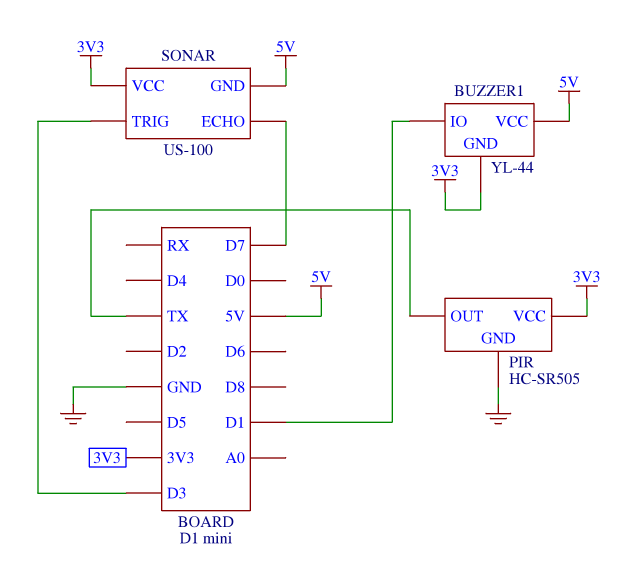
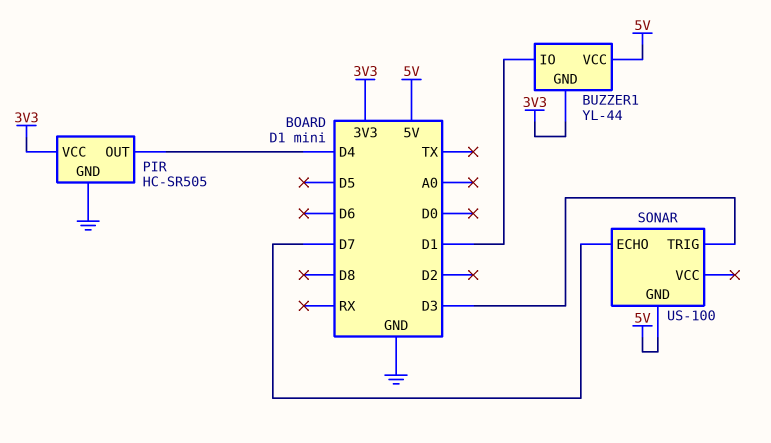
PIR pin OUT: TX -> D4
SONAR pin VCC: 3V3 -> none

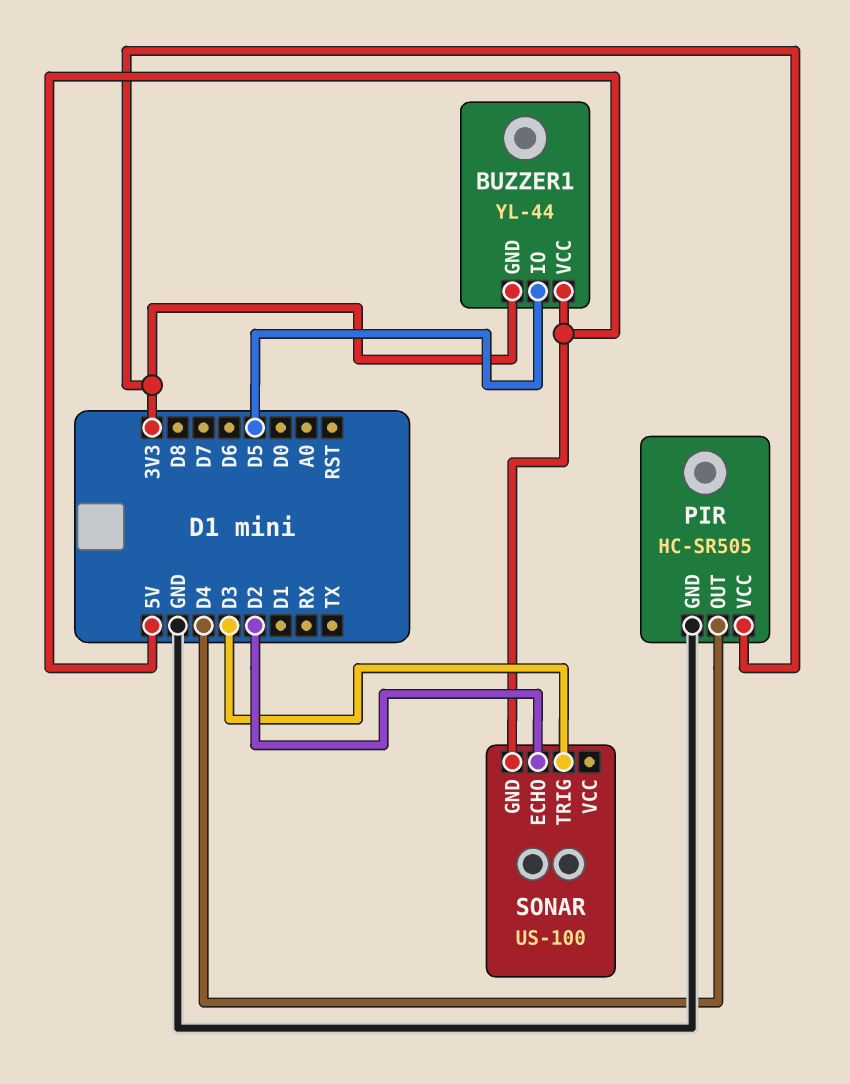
BUZZER1 pin IO: D1 -> D5
SONAR pin ECHO: D7 -> D2

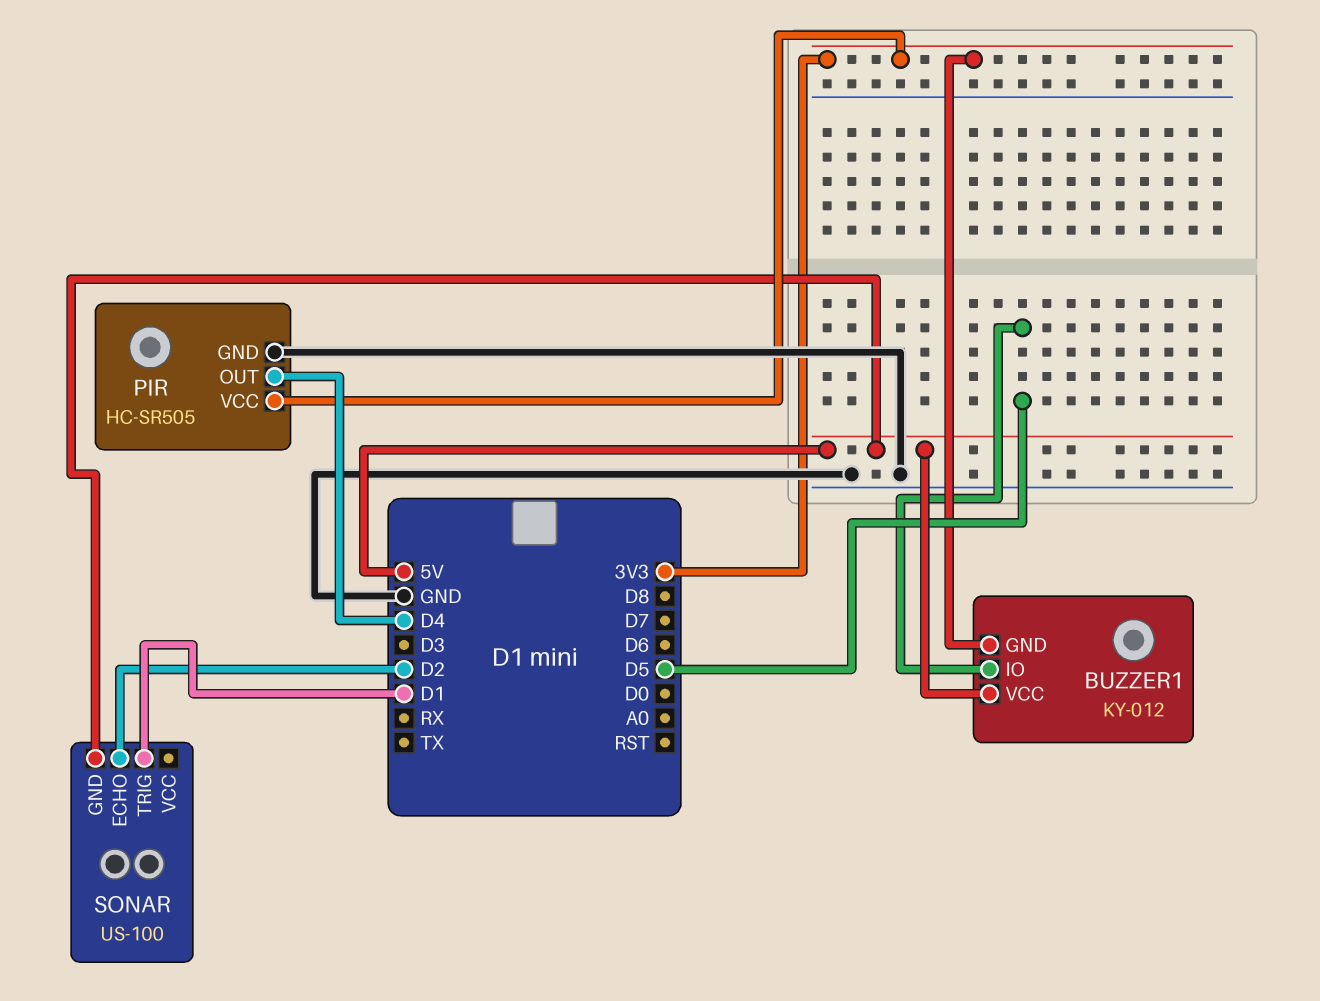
BUZZER1: YL-44 -> KY-012
SONAR pin TRIG: D3 -> D1

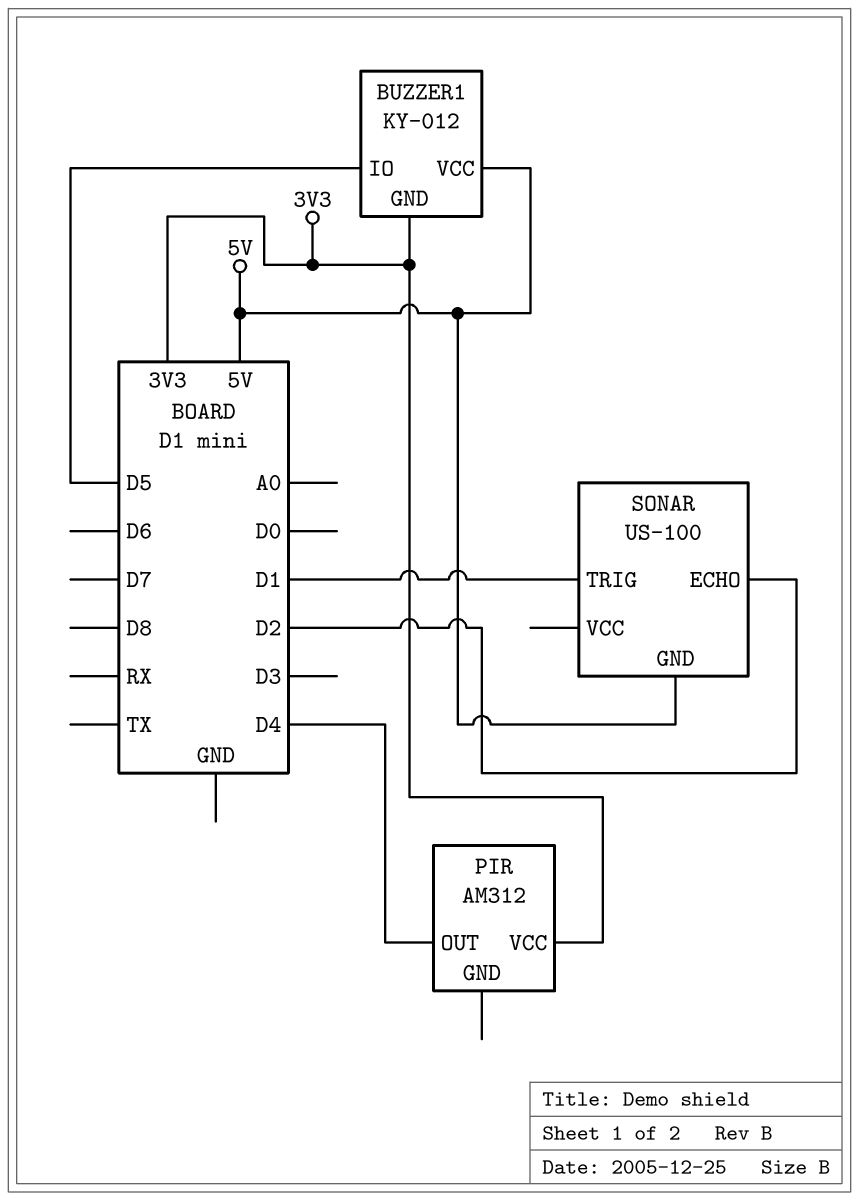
PIR: HC-SR505 -> AM312
PIR pin GND: GND -> none

